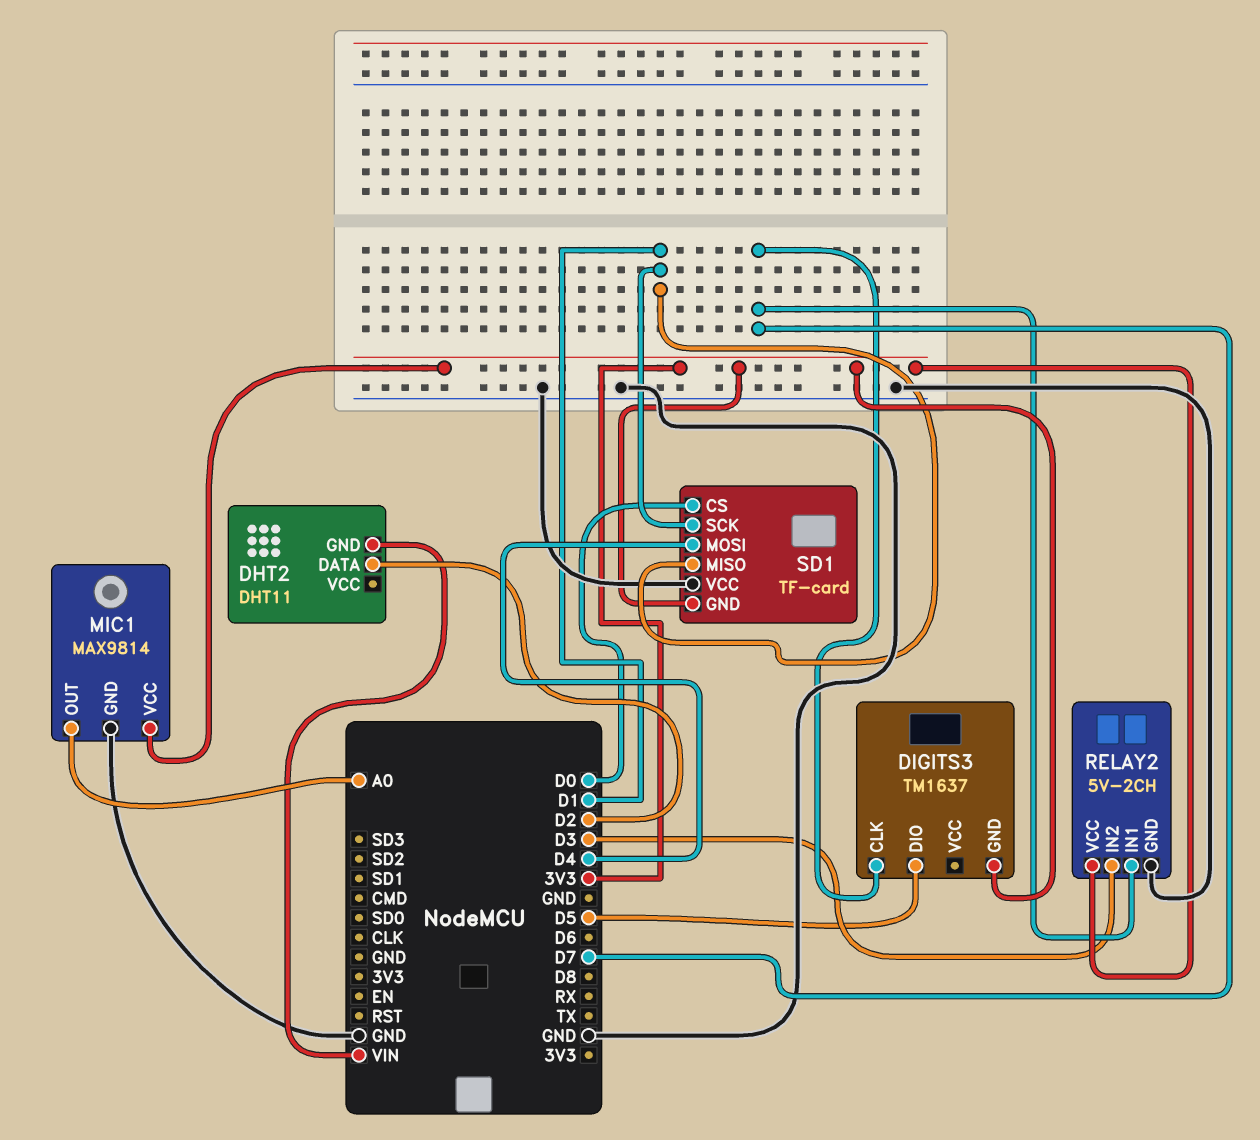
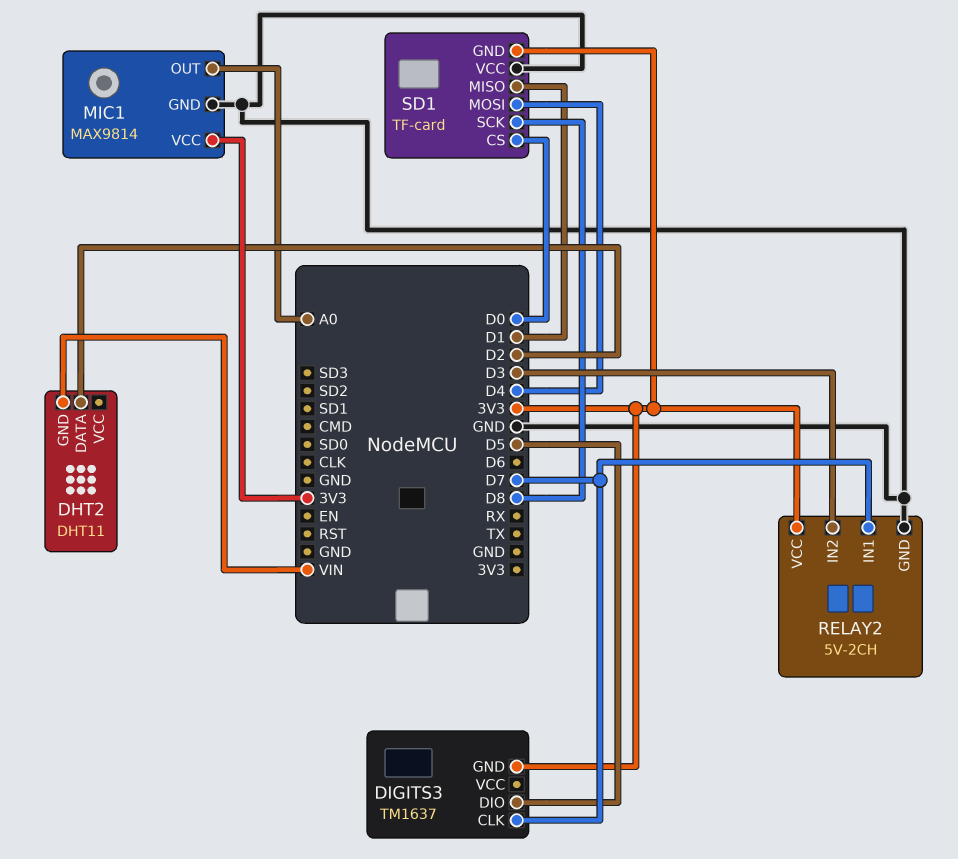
SD1 pin SCK: D1 -> D8

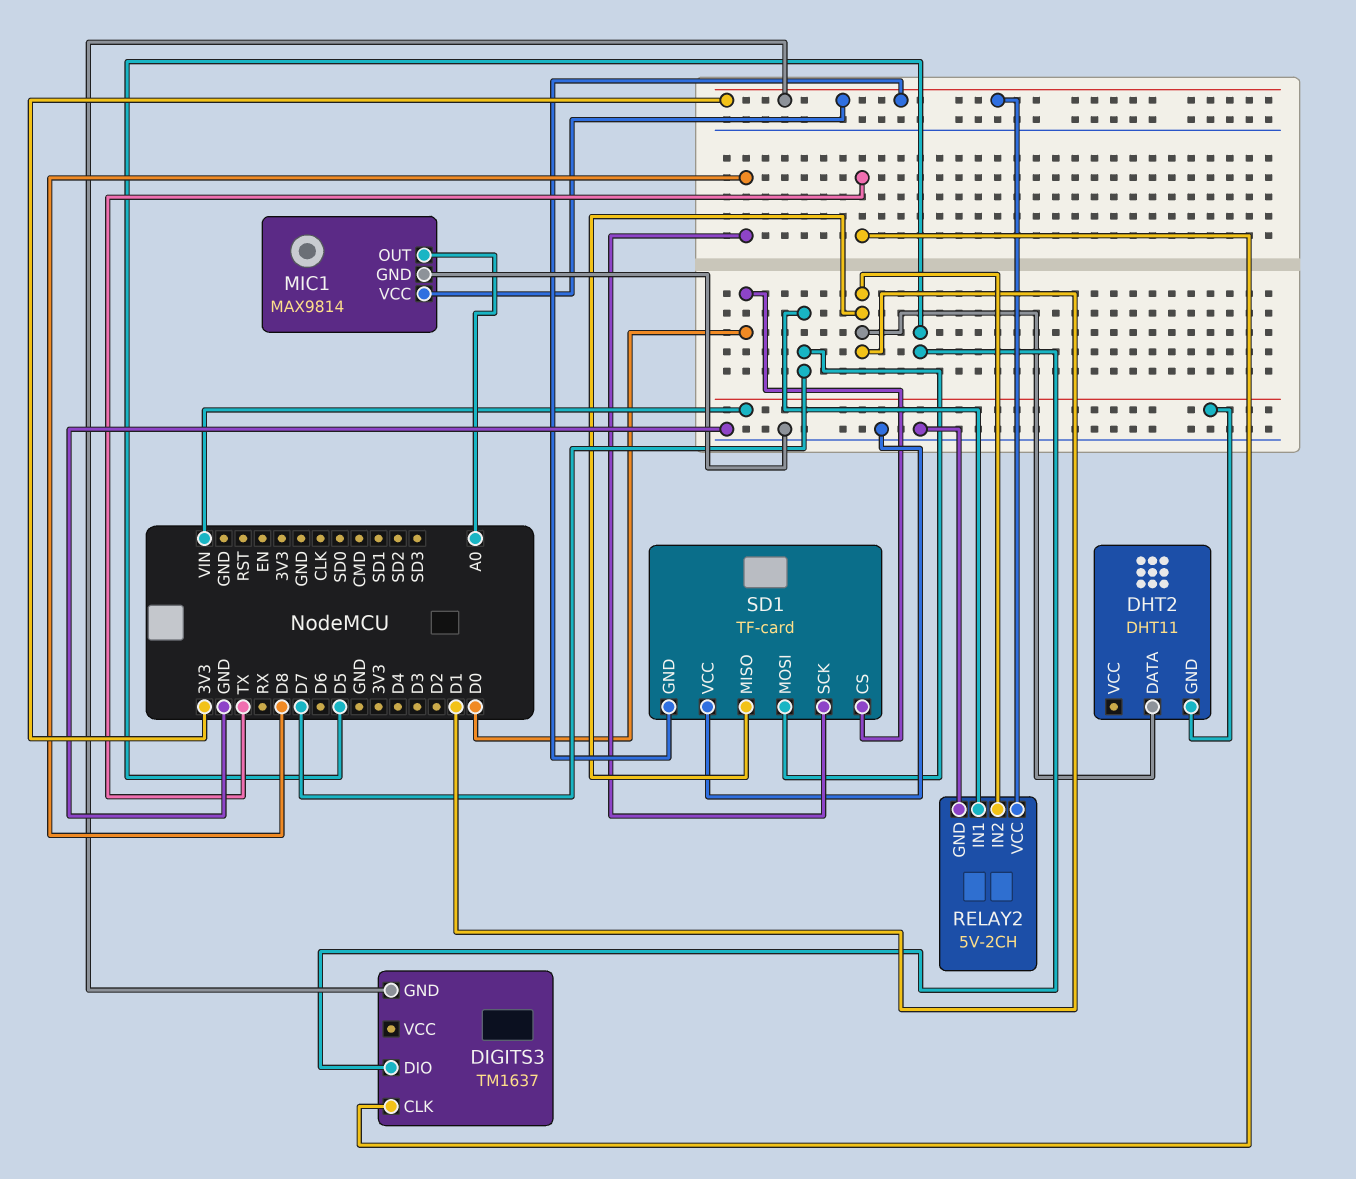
DHT2 pin DATA: D2 -> D1
DIGITS3 pin CLK: D7 -> TX
RELAY2 pin IN2: D3 -> D1
SD1 pin MOSI: D4 -> D7

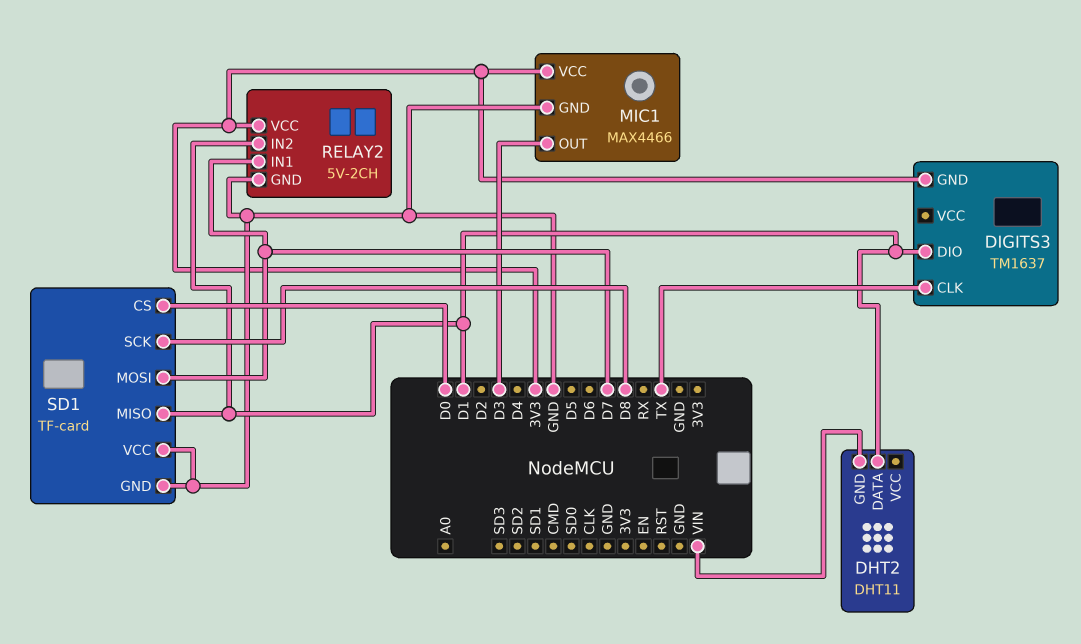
DIGITS3 pin DIO: D5 -> D1
MIC1: MAX9814 -> MAX4466
MIC1 pin OUT: A0 -> D3
SD1 pin GND: 3V3 -> GND

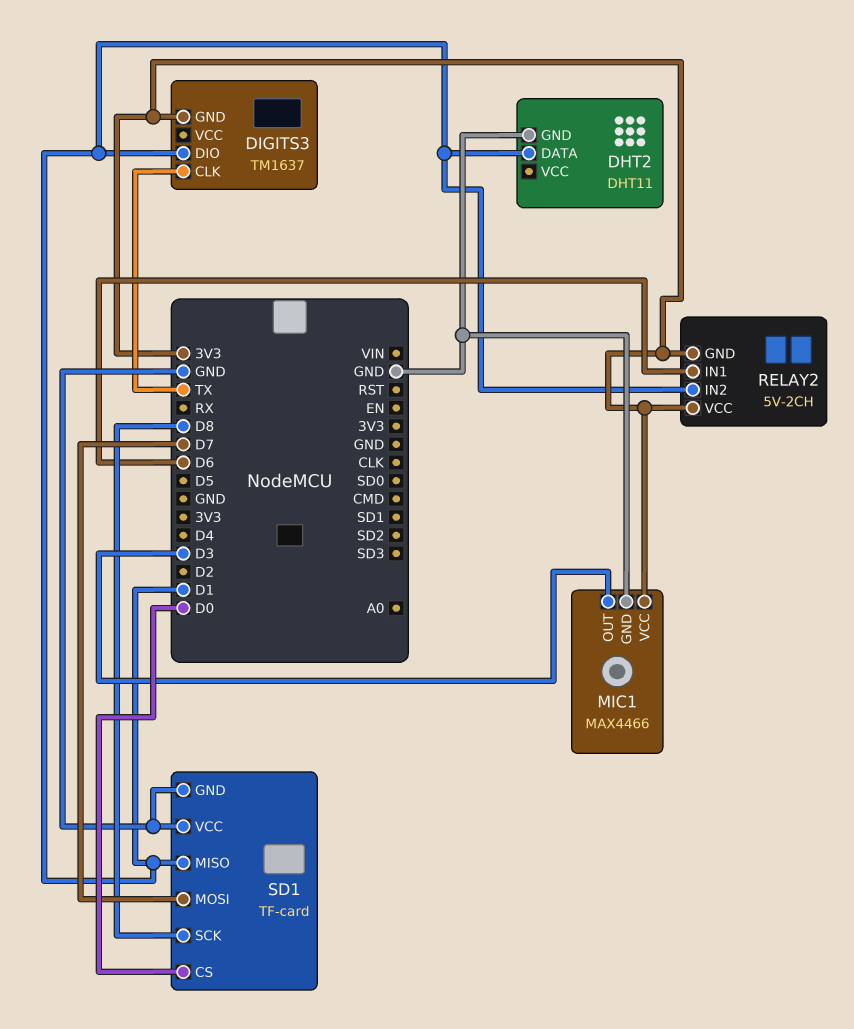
DHT2 pin GND: VIN -> GND
RELAY2 pin GND: GND -> 3V3
RELAY2 pin IN1: D7 -> D6

